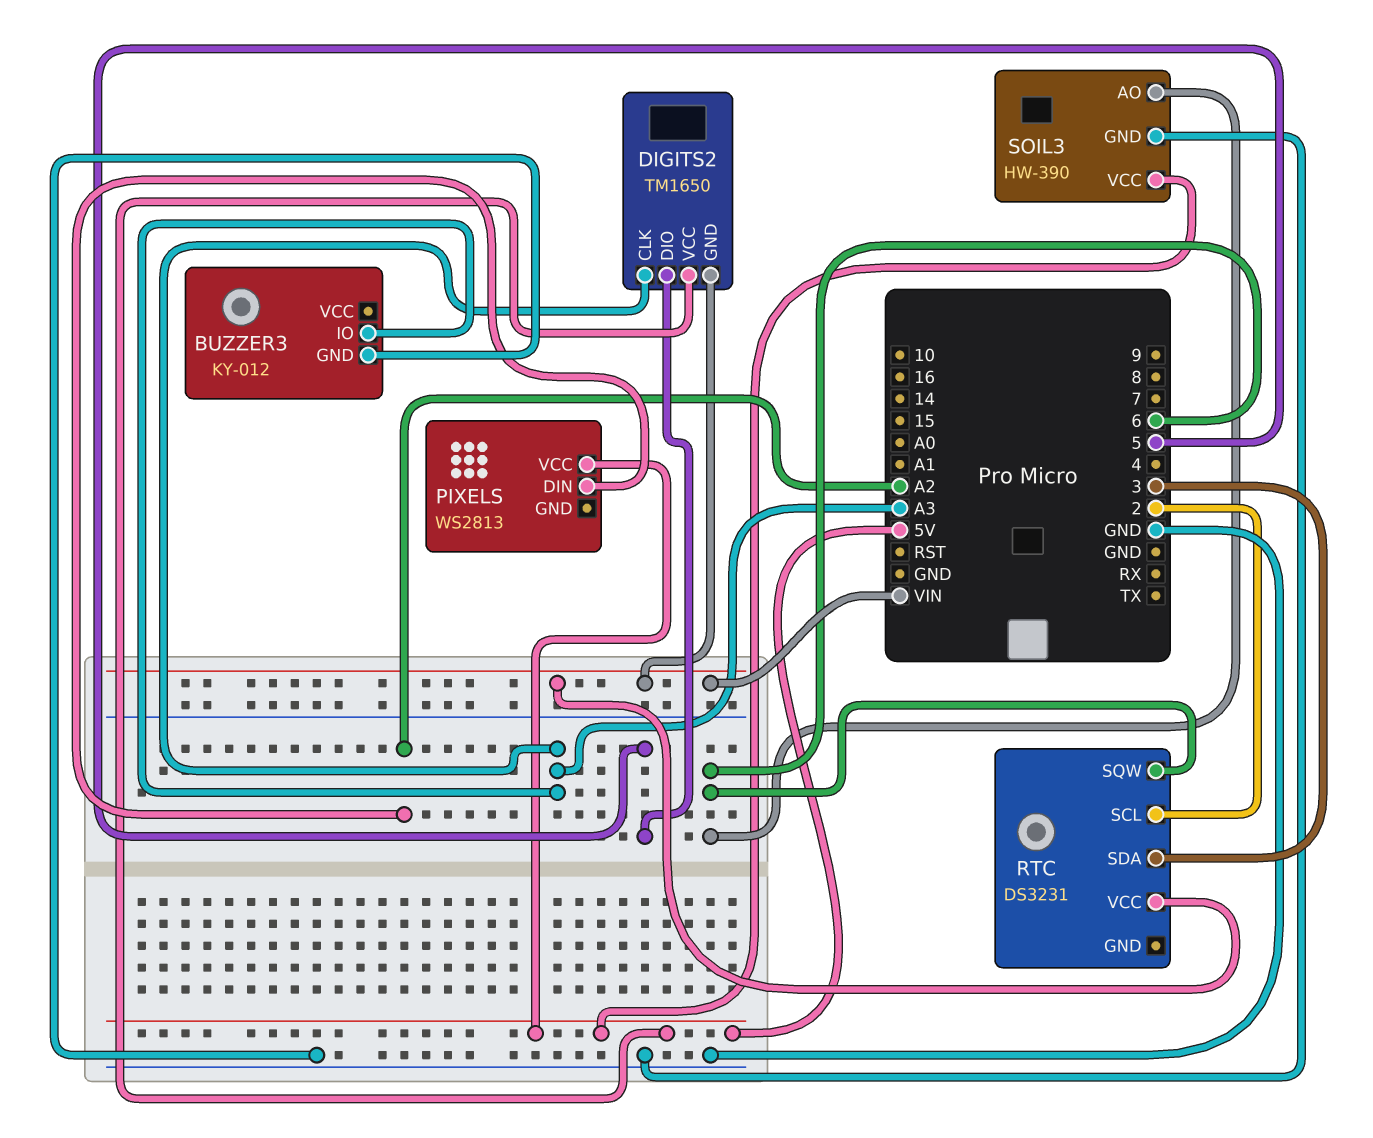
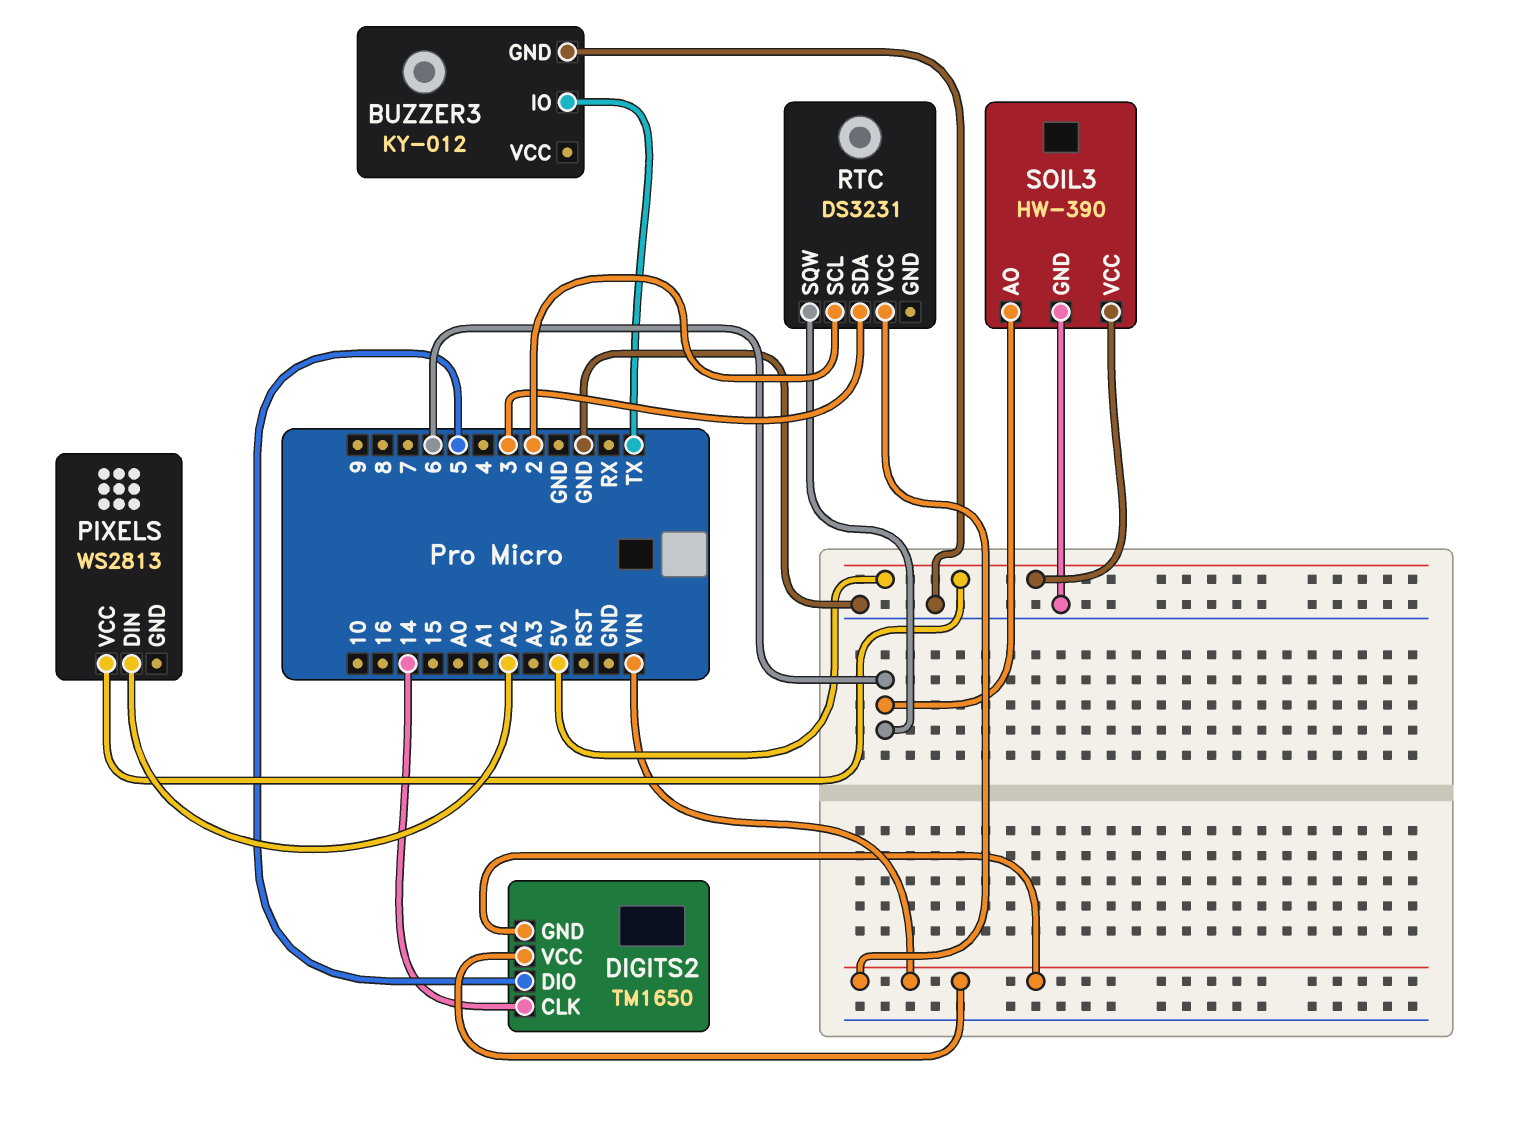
BUZZER3 pin IO: A3 -> TX
DIGITS2 pin CLK: A3 -> 14
DIGITS2 pin VCC: 5V -> VIN

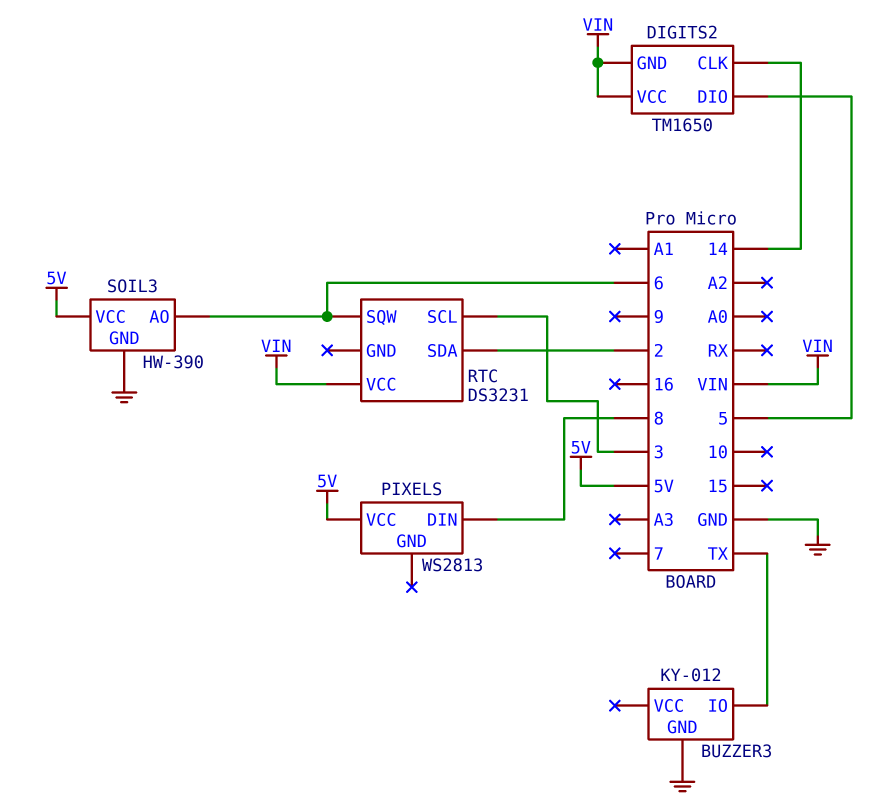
PIXELS pin DIN: A2 -> 8
RTC pin SCL: 2 -> 3
RTC pin SDA: 3 -> 2

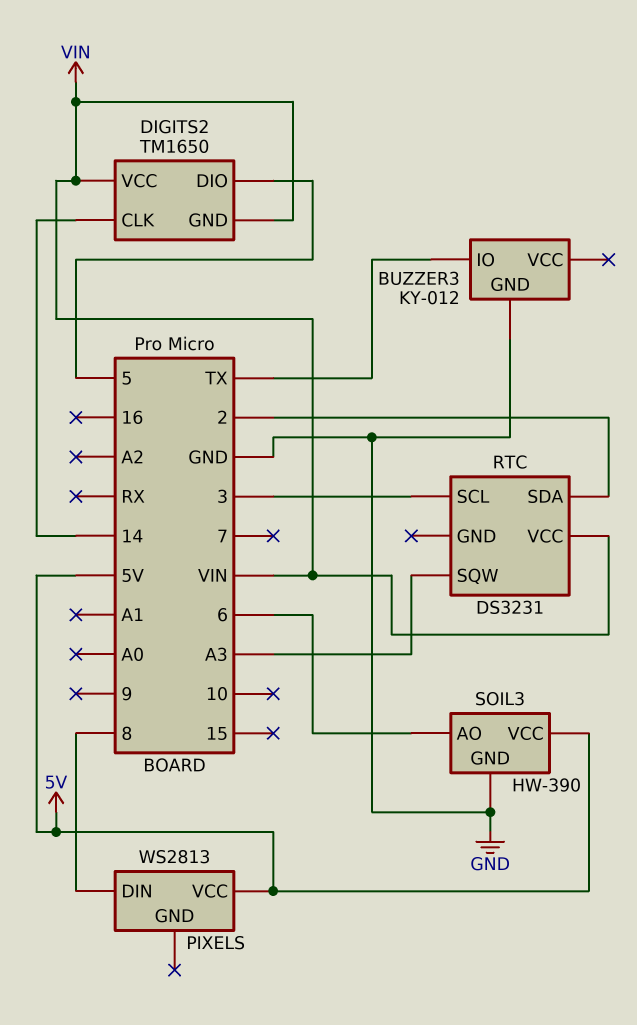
RTC pin SQW: 6 -> A3

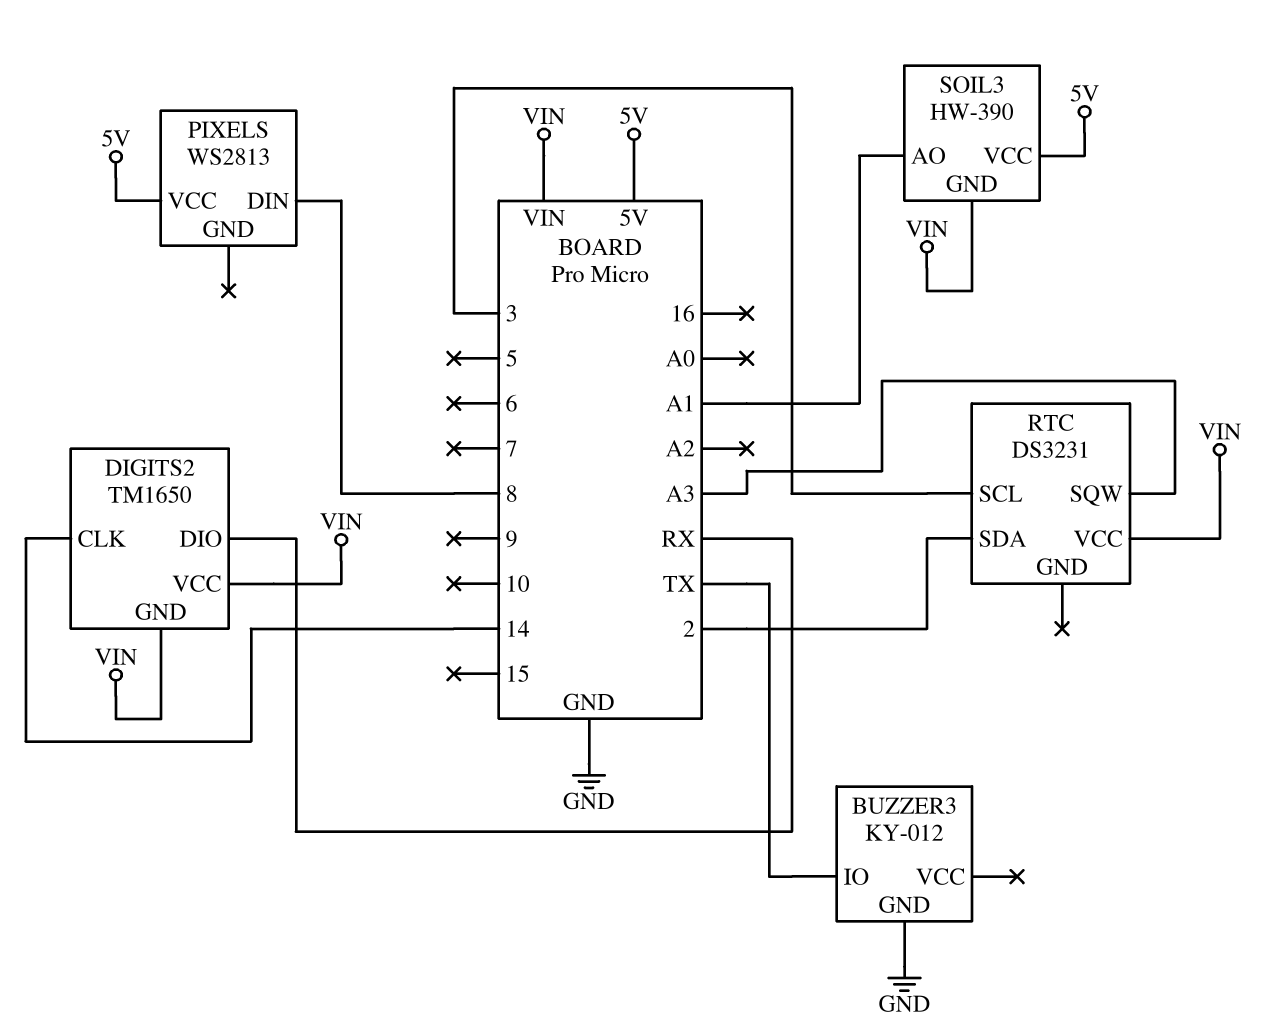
DIGITS2 pin DIO: 5 -> RX
SOIL3 pin AO: 6 -> A1
SOIL3 pin GND: GND -> VIN

